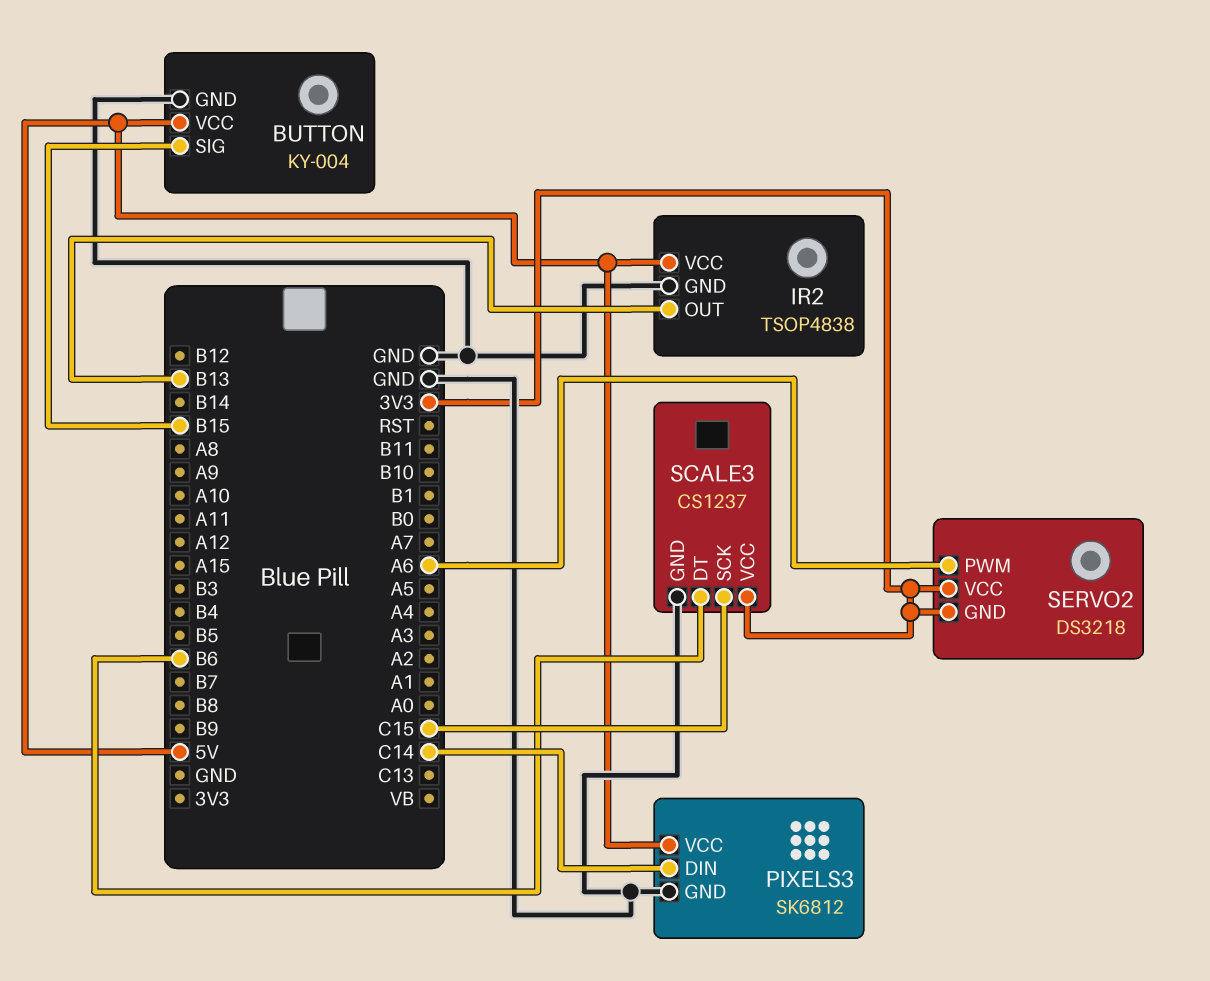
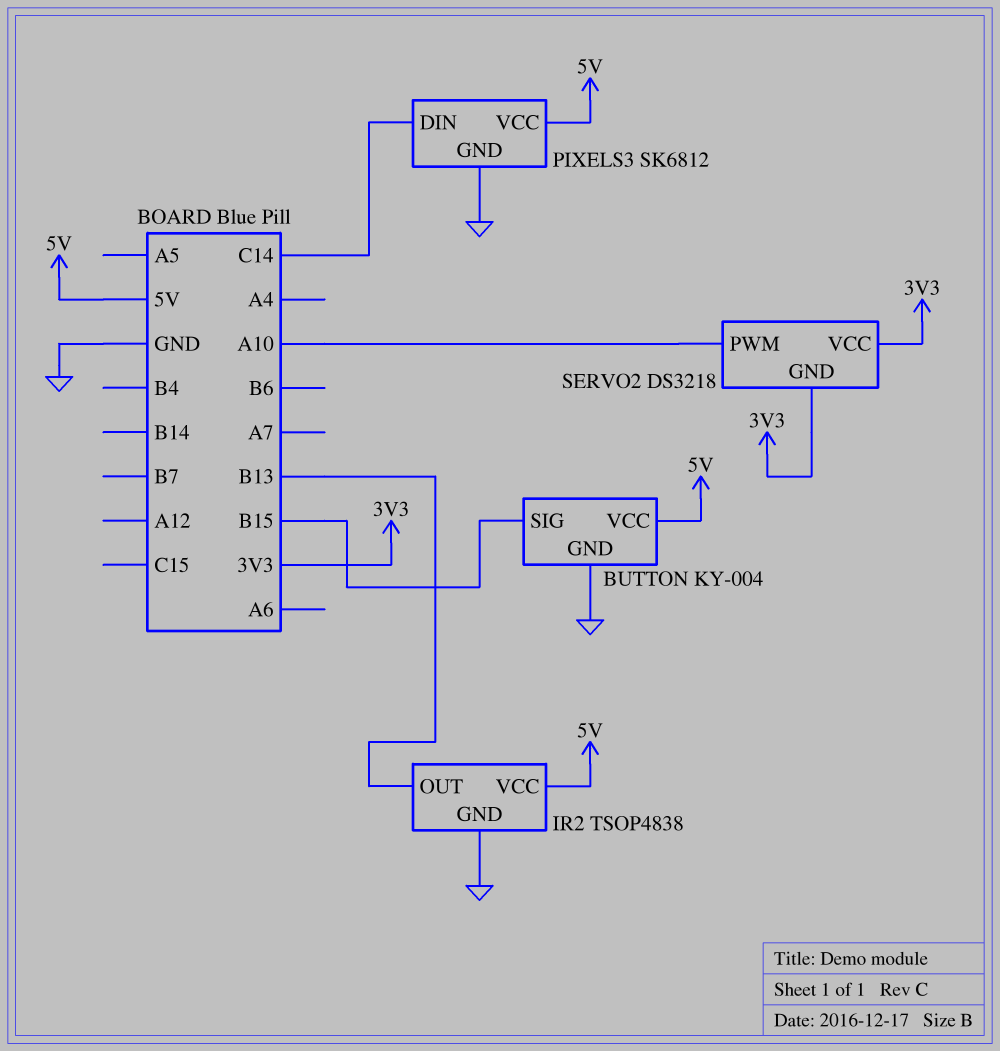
SCALE3: CS1237 -> none
SCALE3 pin DT: B6 -> none
SCALE3 pin GND: GND -> none
SCALE3 pin SCK: C15 -> none
SCALE3 pin VCC: 3V3 -> none
SERVO2 pin PWM: A6 -> A10

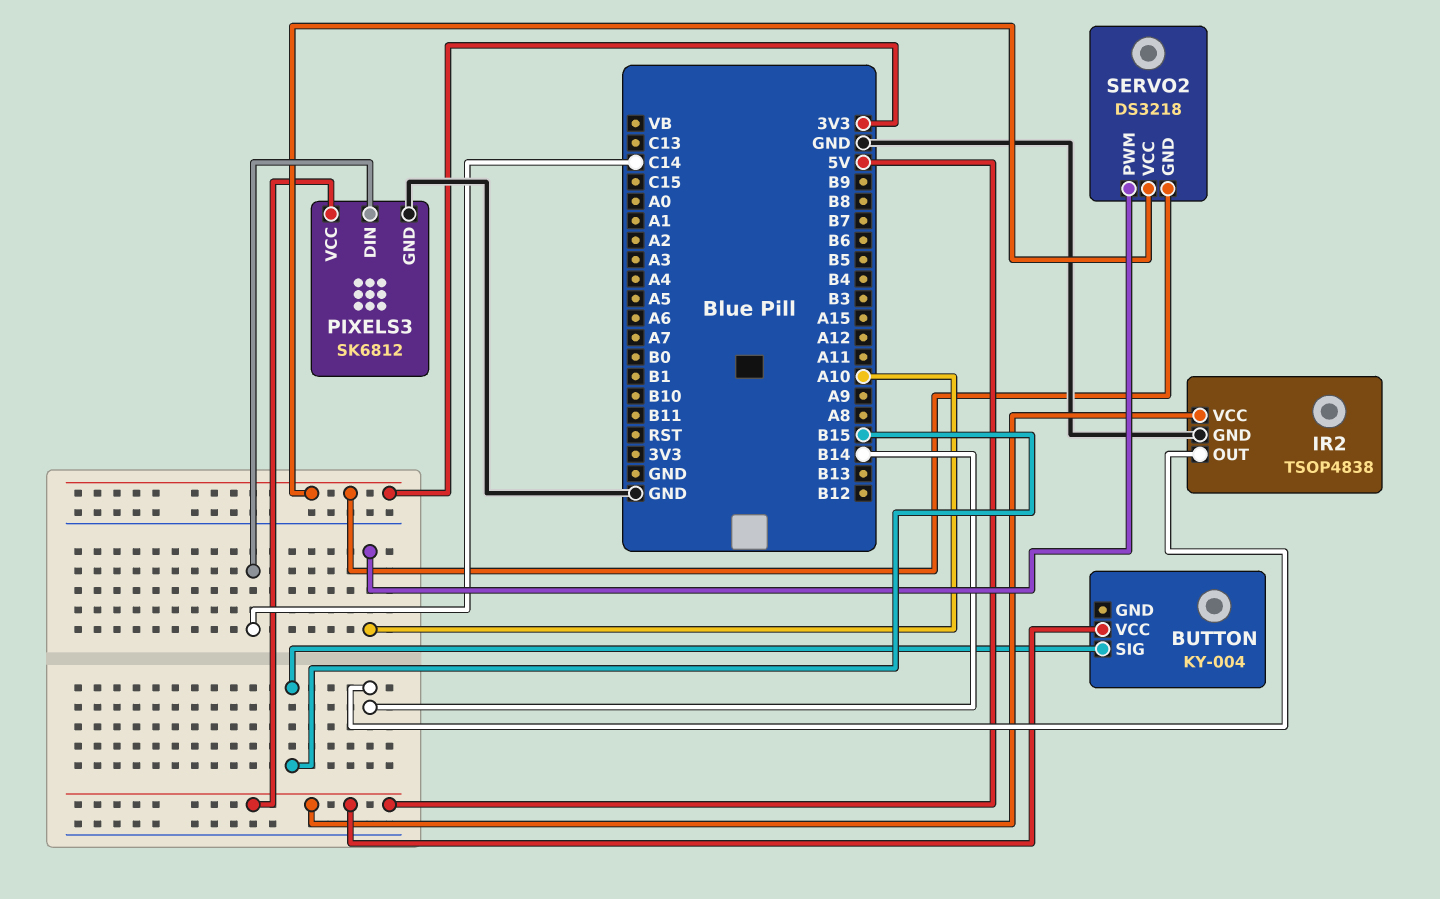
BUTTON pin GND: GND -> none
IR2 pin OUT: B13 -> B14

